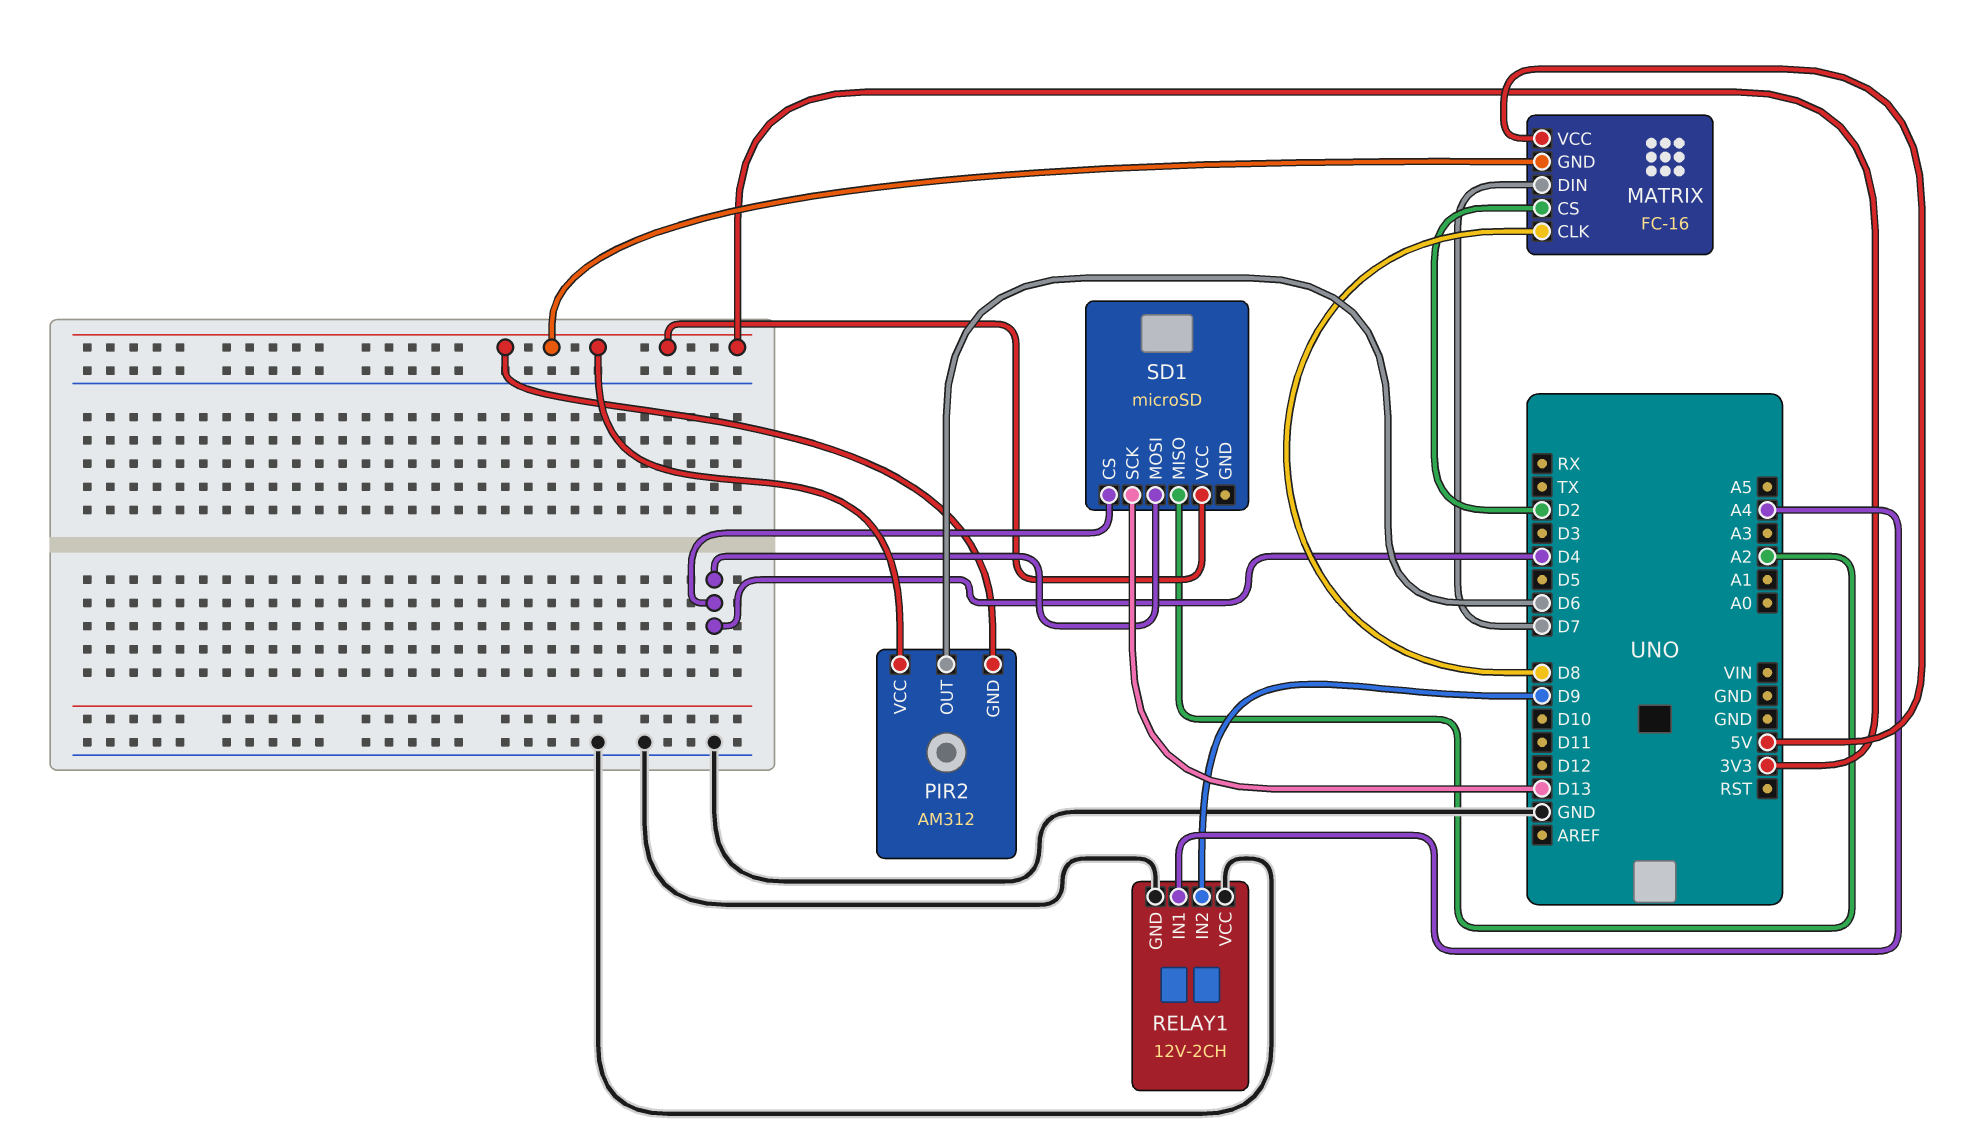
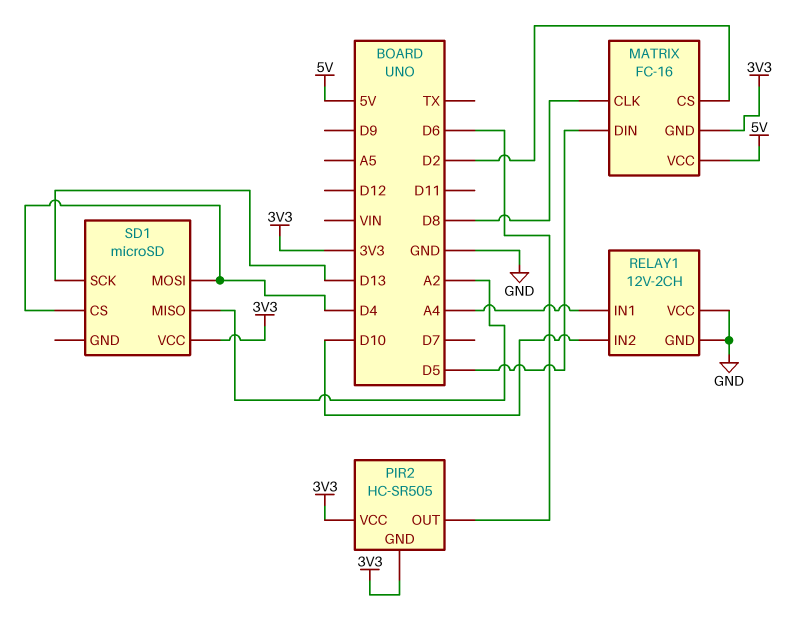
MATRIX pin DIN: D7 -> D5
PIR2: AM312 -> HC-SR505
RELAY1 pin IN2: D9 -> D10

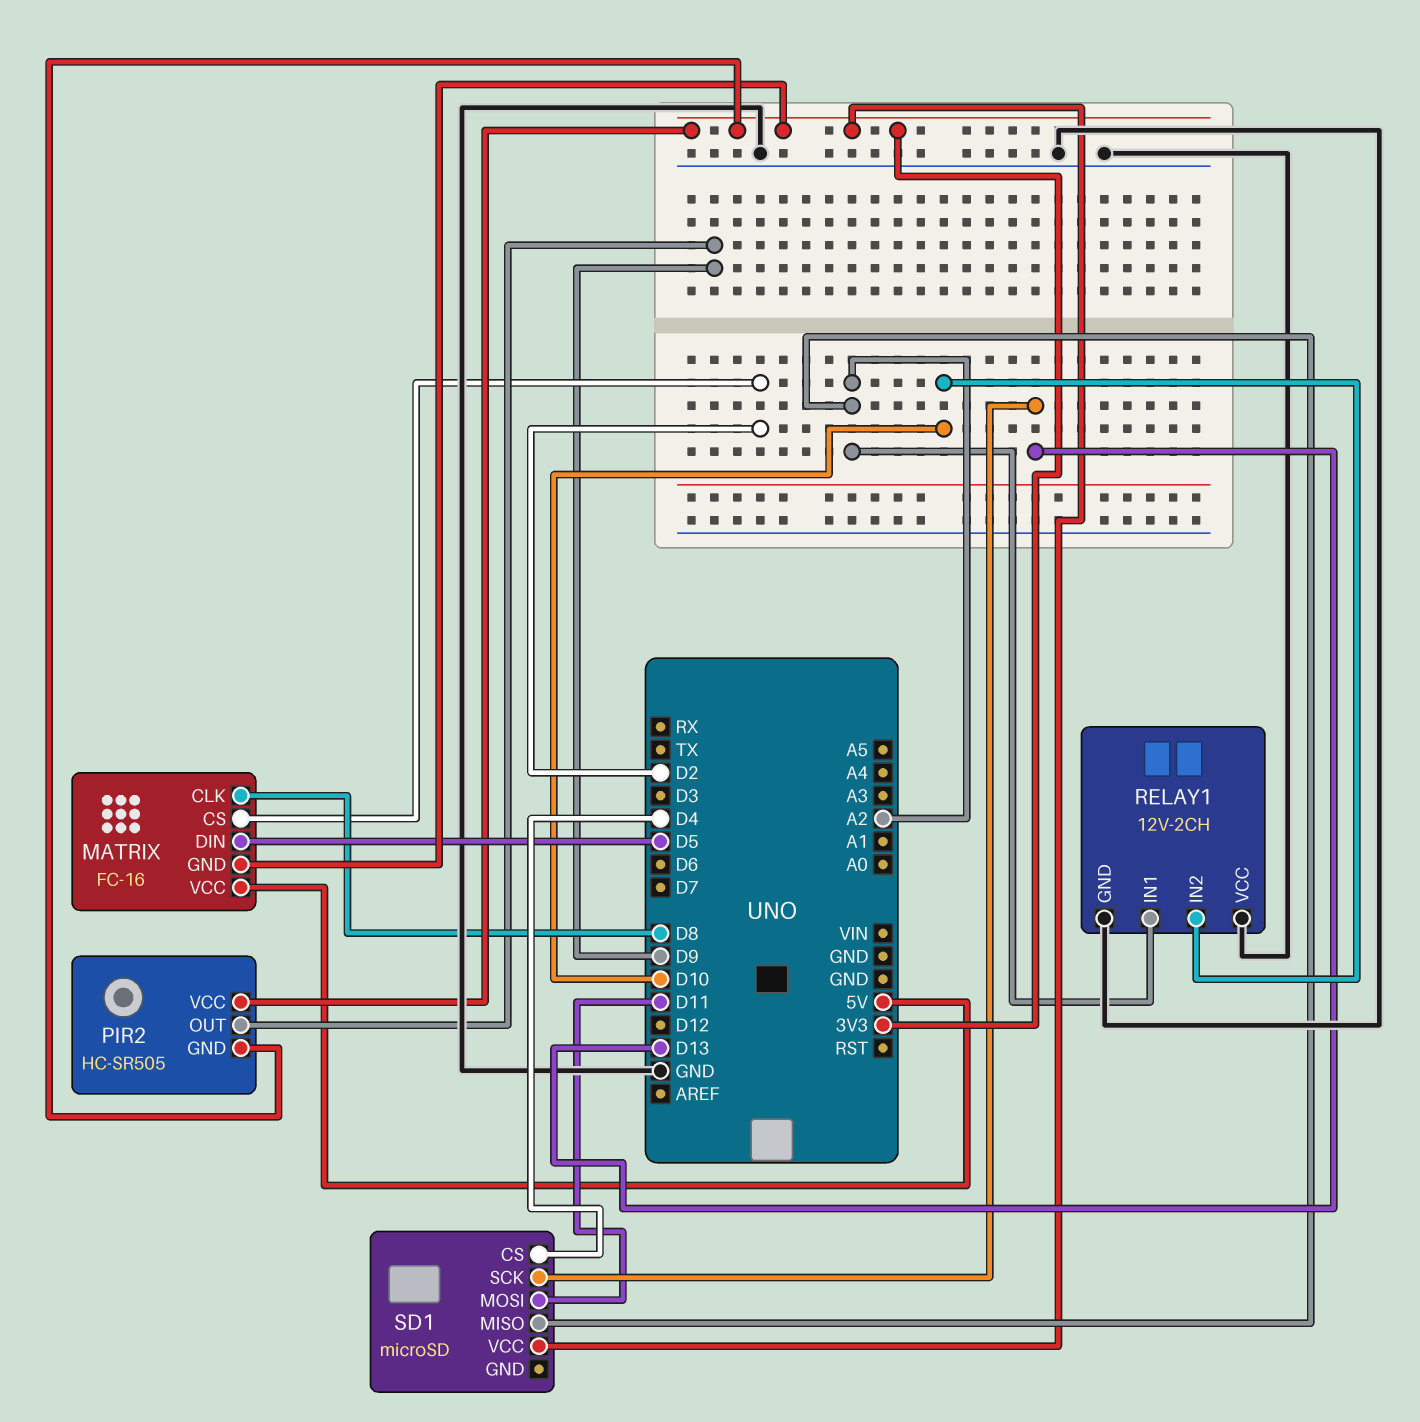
PIR2 pin OUT: D6 -> D9
RELAY1 pin IN1: A4 -> A2
SD1 pin MOSI: D4 -> D11

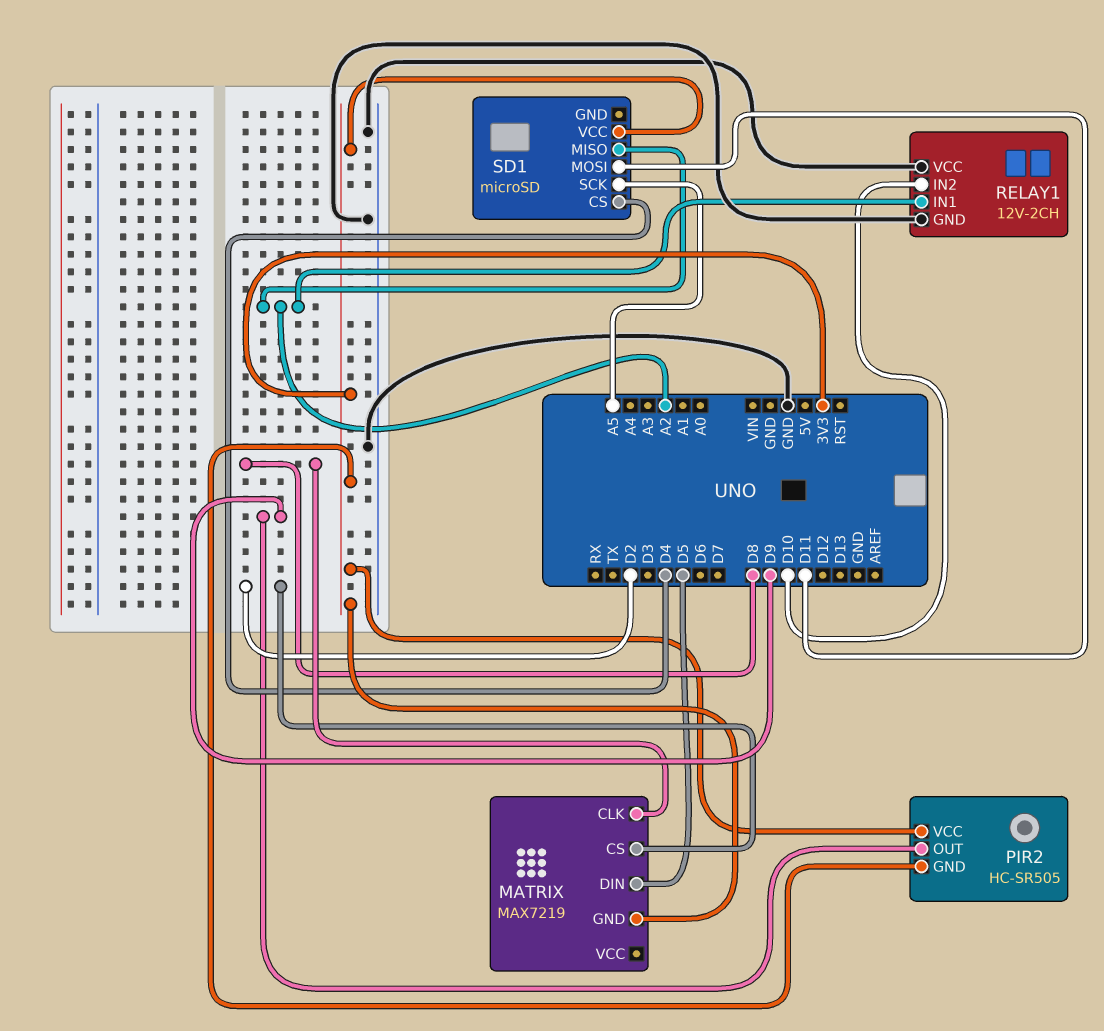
MATRIX: FC-16 -> MAX7219
MATRIX pin VCC: 5V -> none
SD1 pin SCK: D13 -> A5

